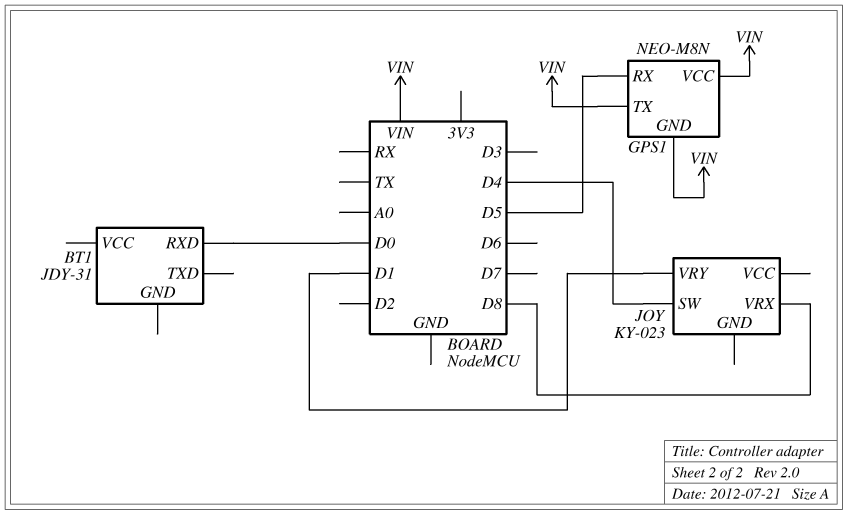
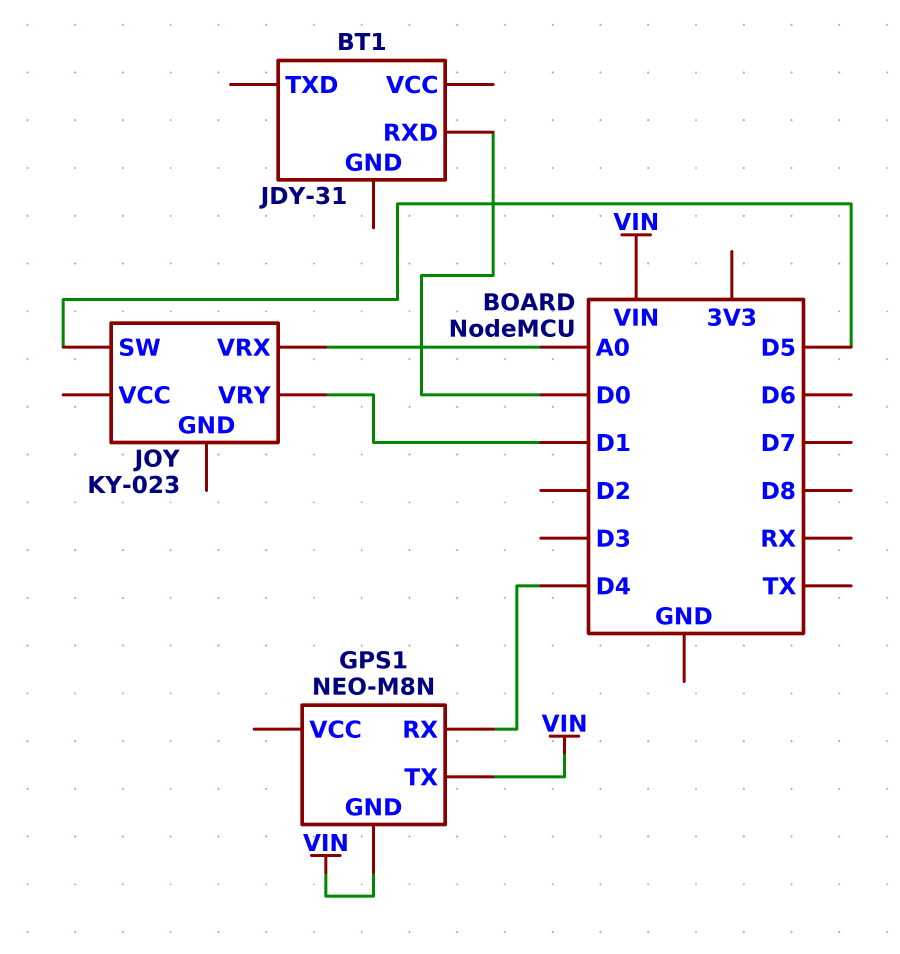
GPS1 pin RX: D5 -> D4
GPS1 pin VCC: VIN -> none
JOY pin SW: D4 -> D5
JOY pin VRX: D8 -> A0

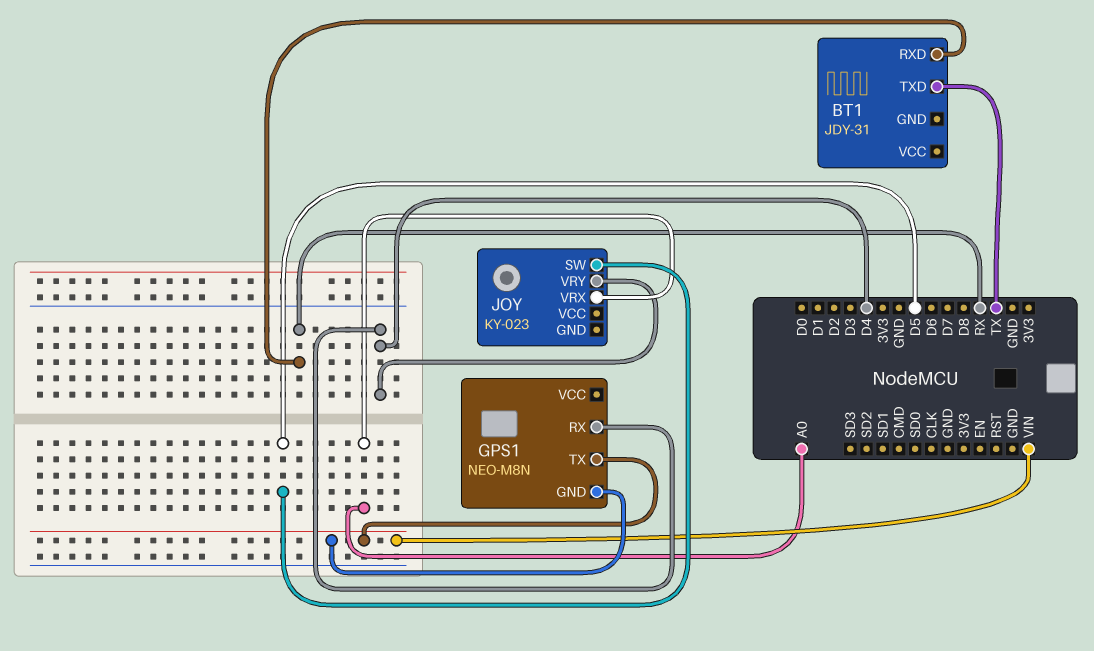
BT1 pin RXD: D0 -> RX
BT1 pin TXD: none -> TX
JOY pin VRY: D1 -> D4

